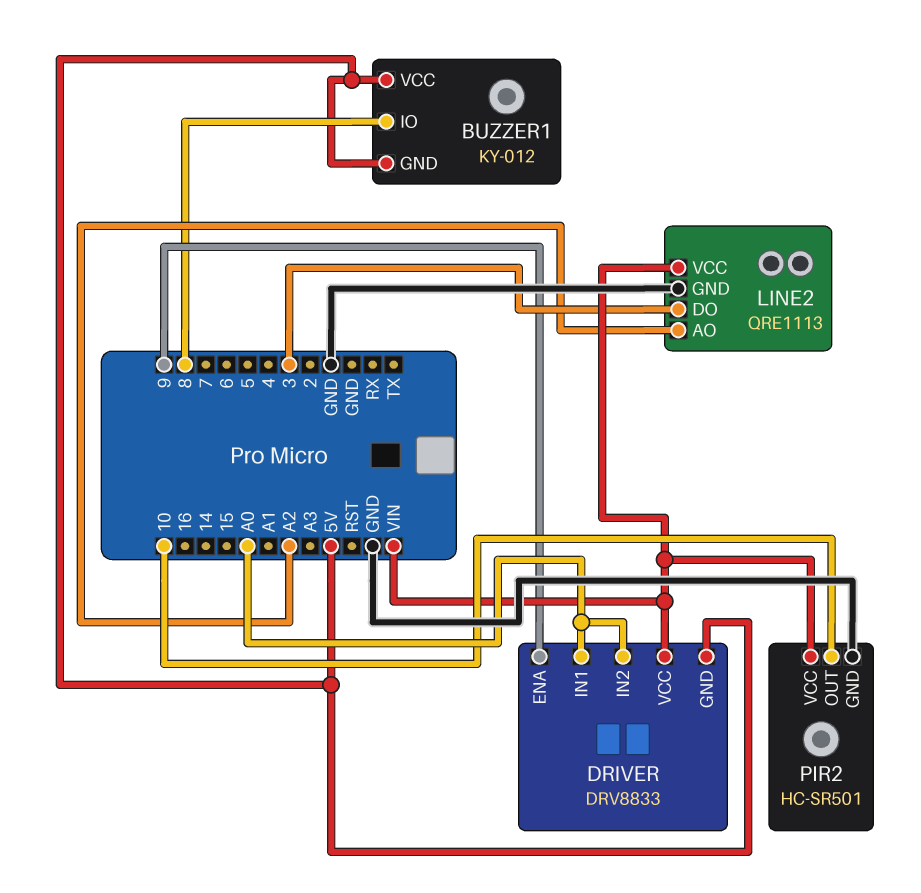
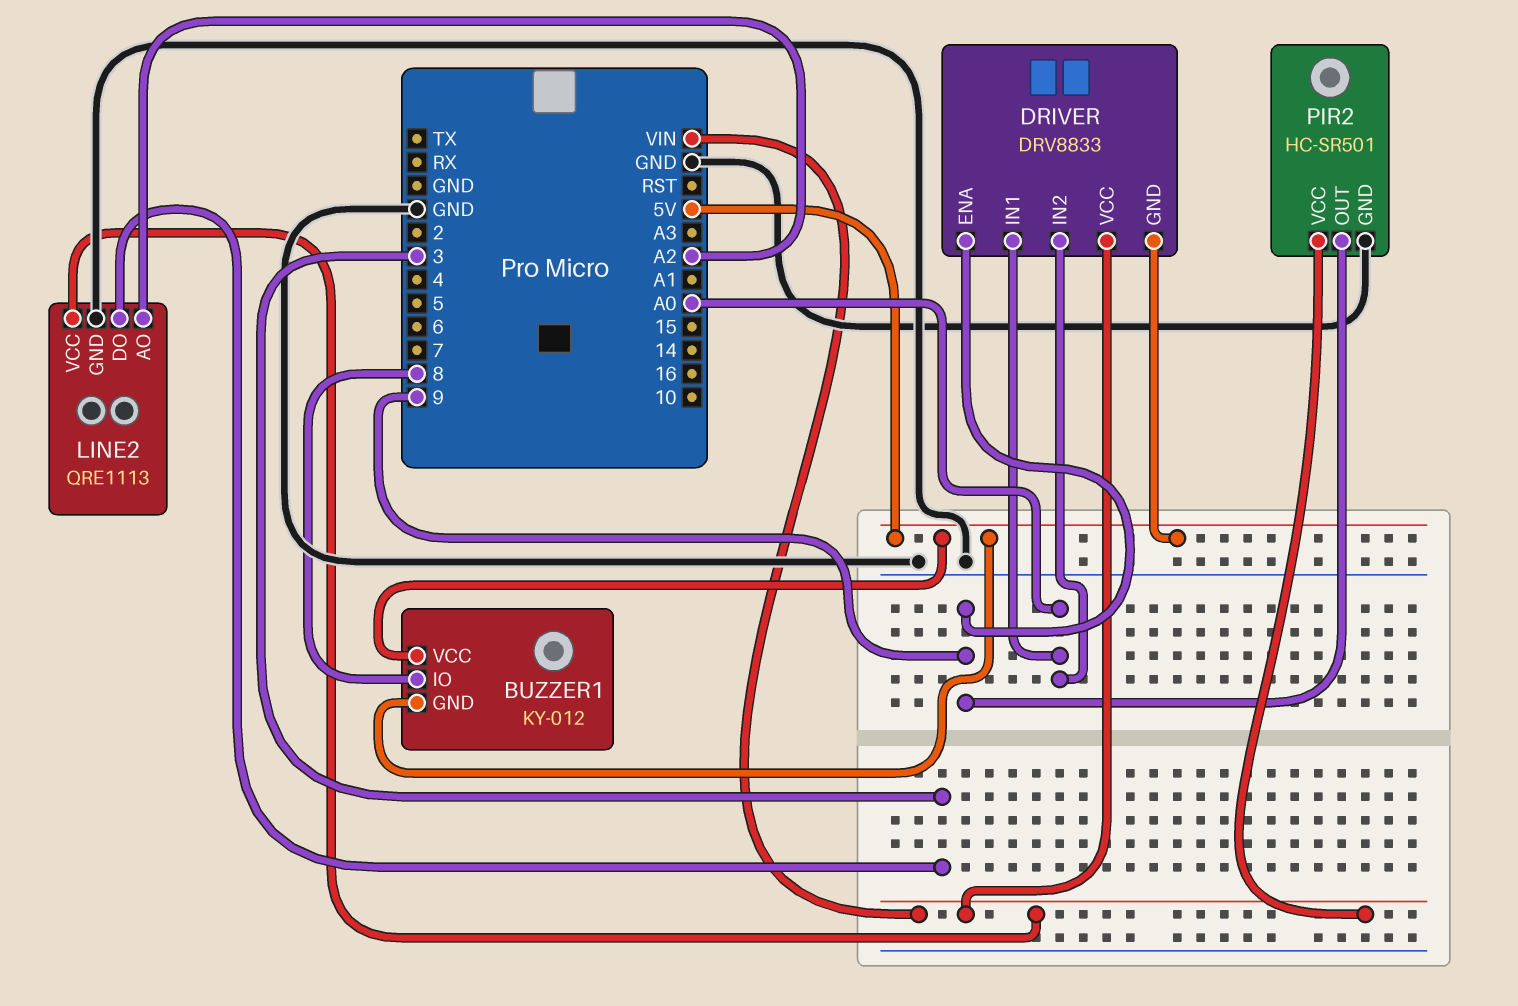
PIR2 pin OUT: 10 -> 9

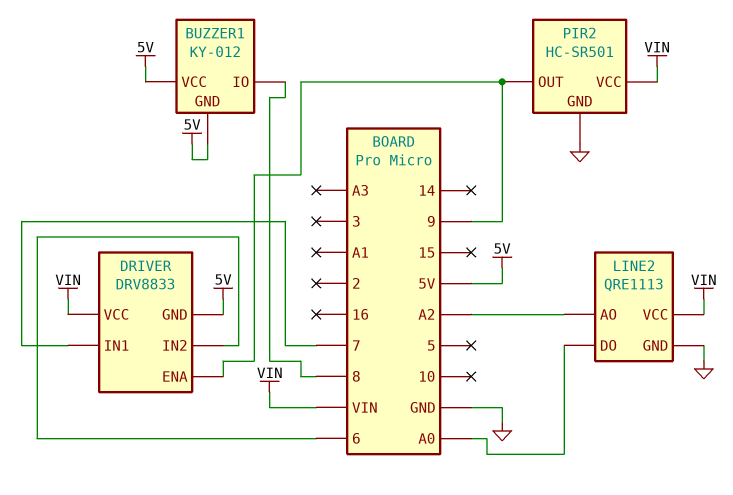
DRIVER pin IN1: A0 -> 7
DRIVER pin IN2: A0 -> 6
LINE2 pin DO: 3 -> A0

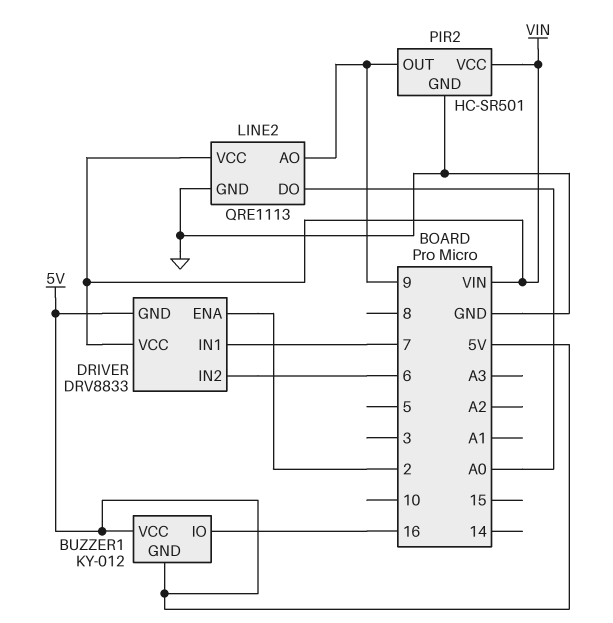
BUZZER1 pin IO: 8 -> 16
DRIVER pin ENA: 9 -> 2
LINE2 pin AO: A2 -> 9

